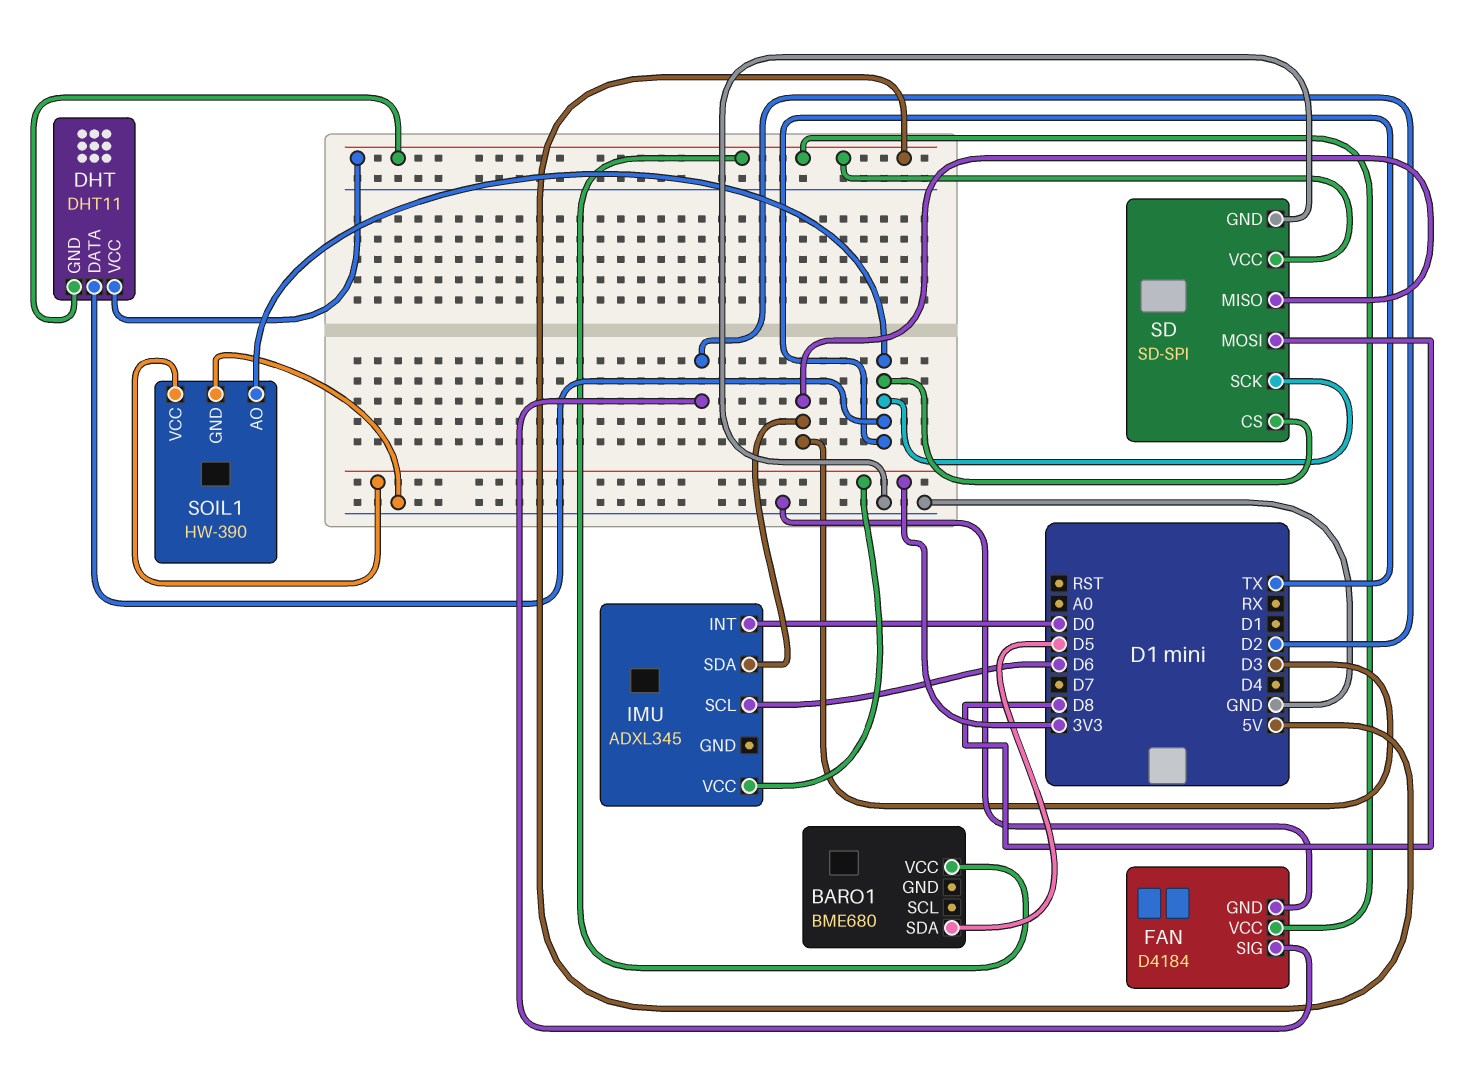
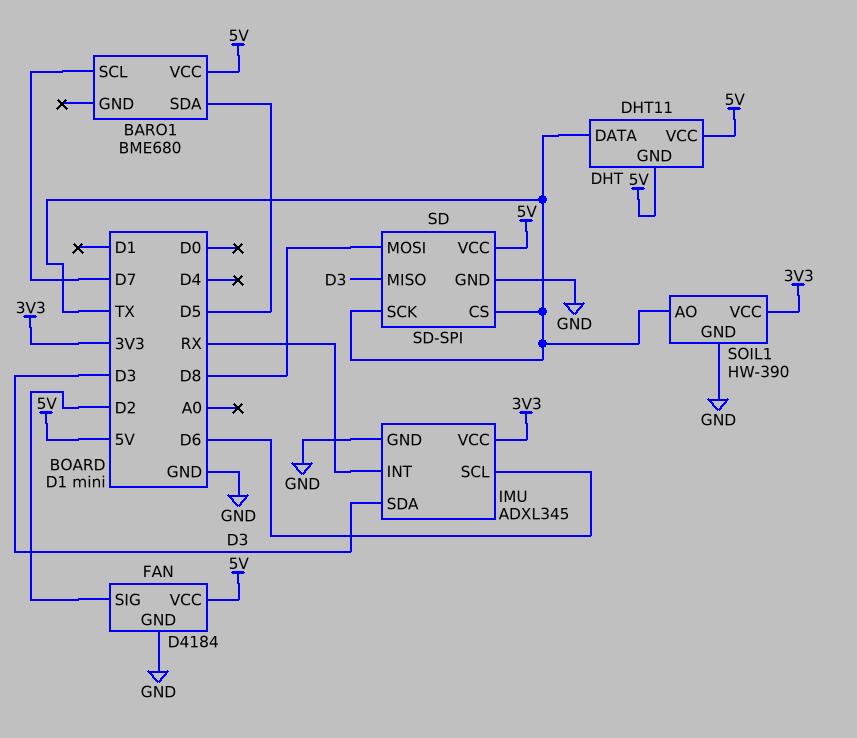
BARO1 pin SCL: none -> D7
IMU pin GND: none -> GND
IMU pin INT: D0 -> RX

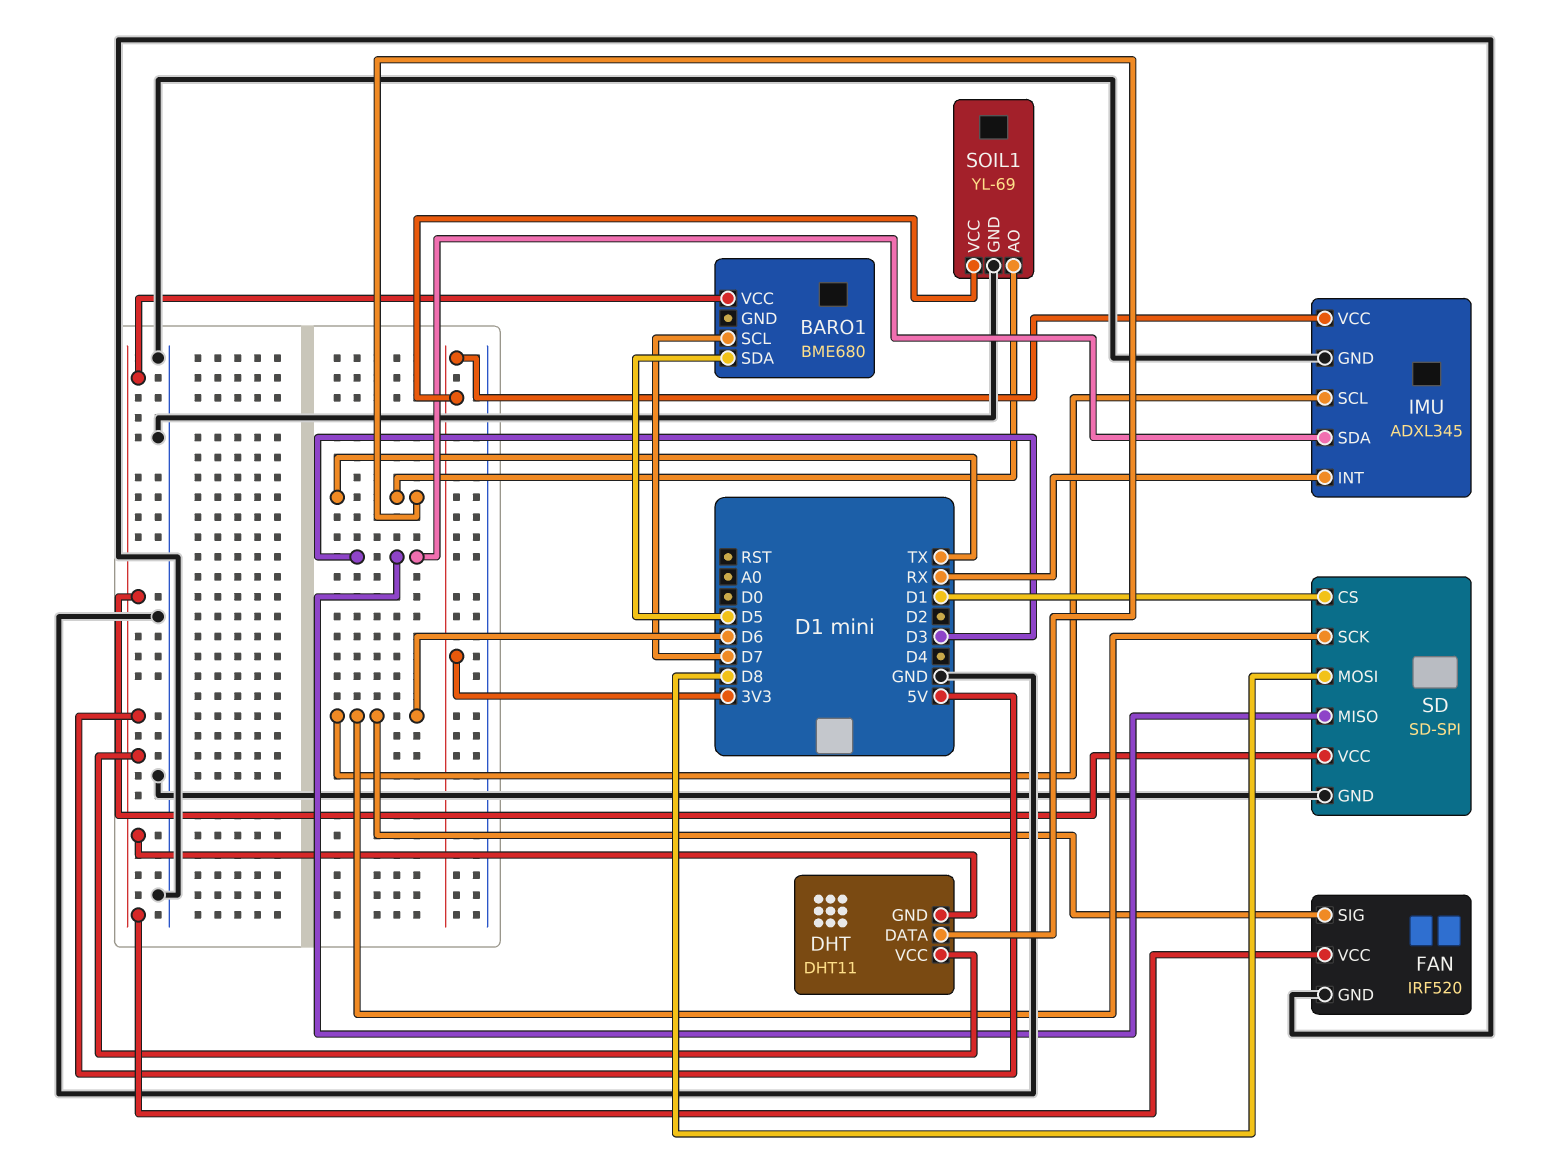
FAN: D4184 -> IRF520
FAN pin SIG: D2 -> D6
SD pin CS: TX -> D1
SD pin SCK: TX -> D6
SOIL1: HW-390 -> YL-69

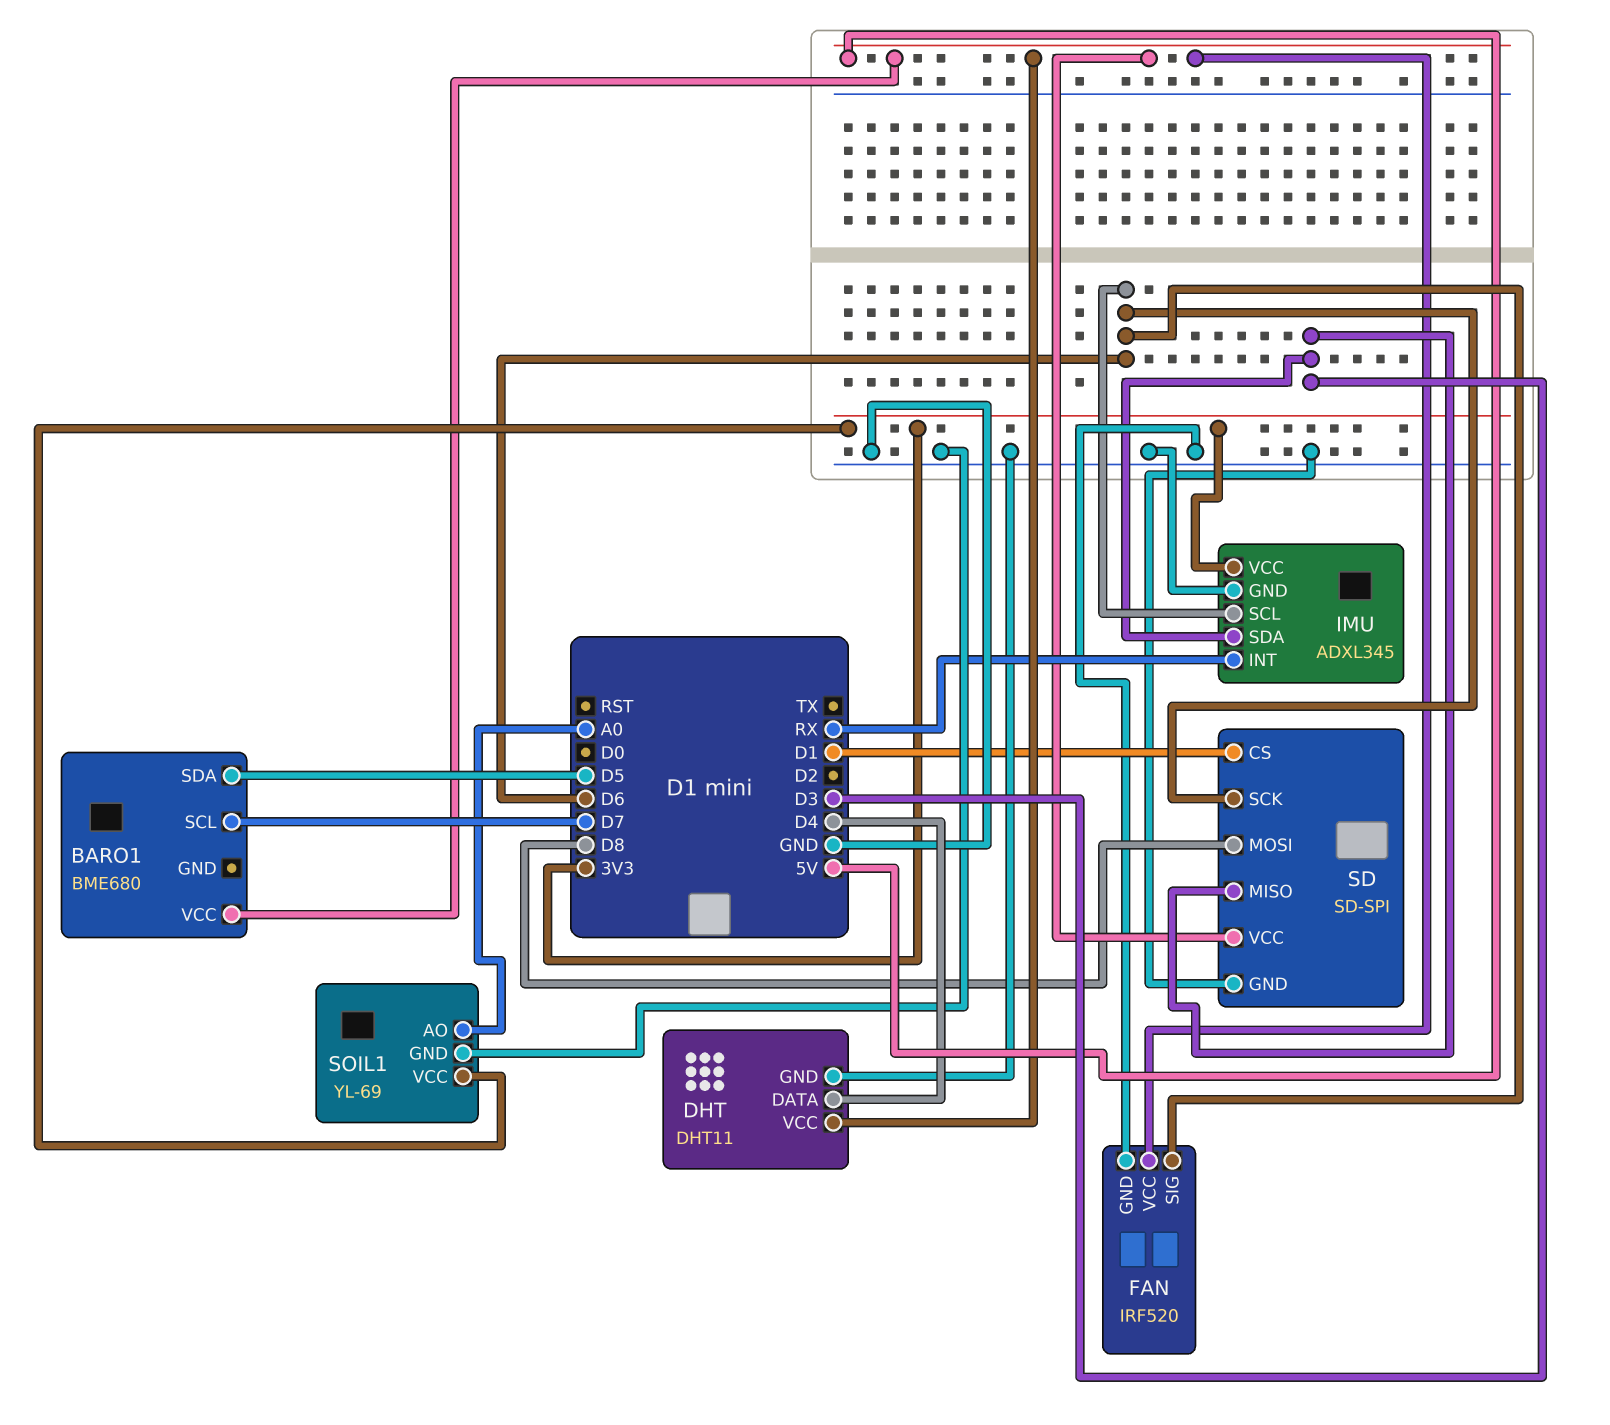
DHT pin DATA: TX -> D4
DHT pin GND: 5V -> GND
SOIL1 pin AO: TX -> A0

